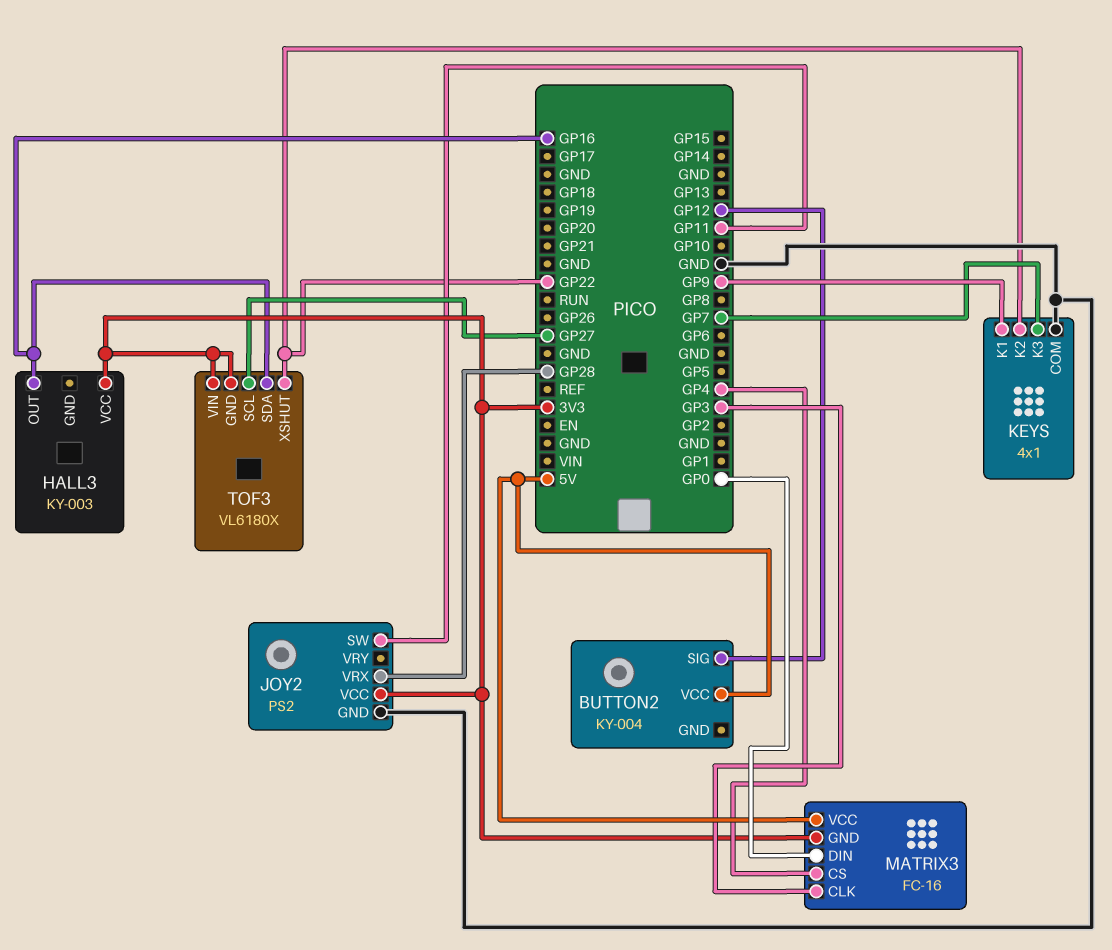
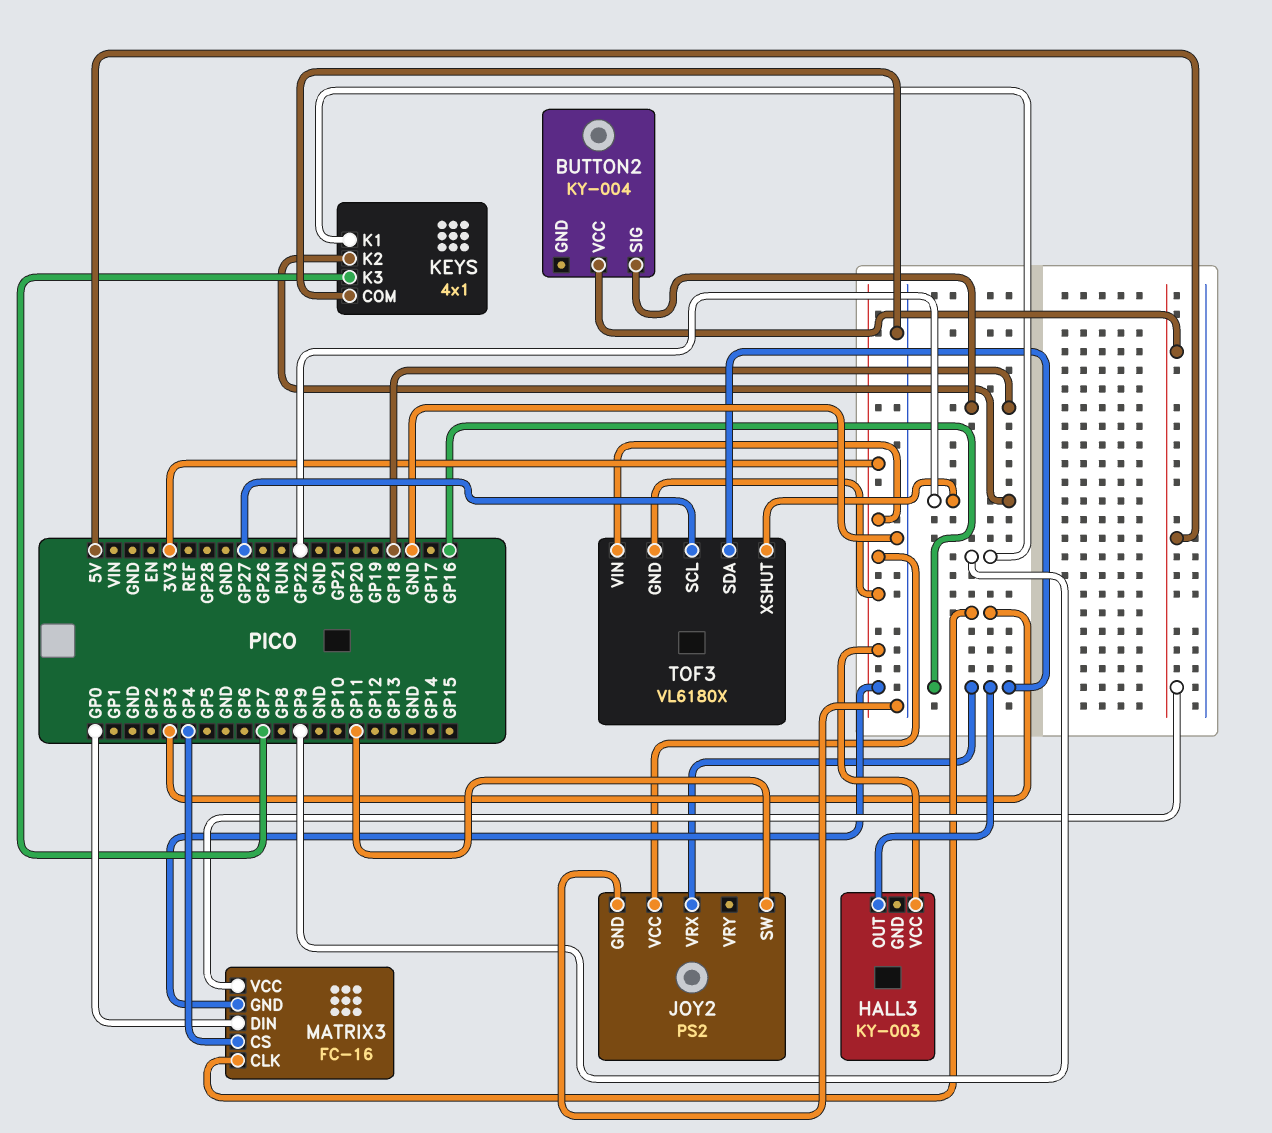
BUTTON2 pin SIG: GP12 -> GP18
JOY2 pin VRX: GP28 -> GP16

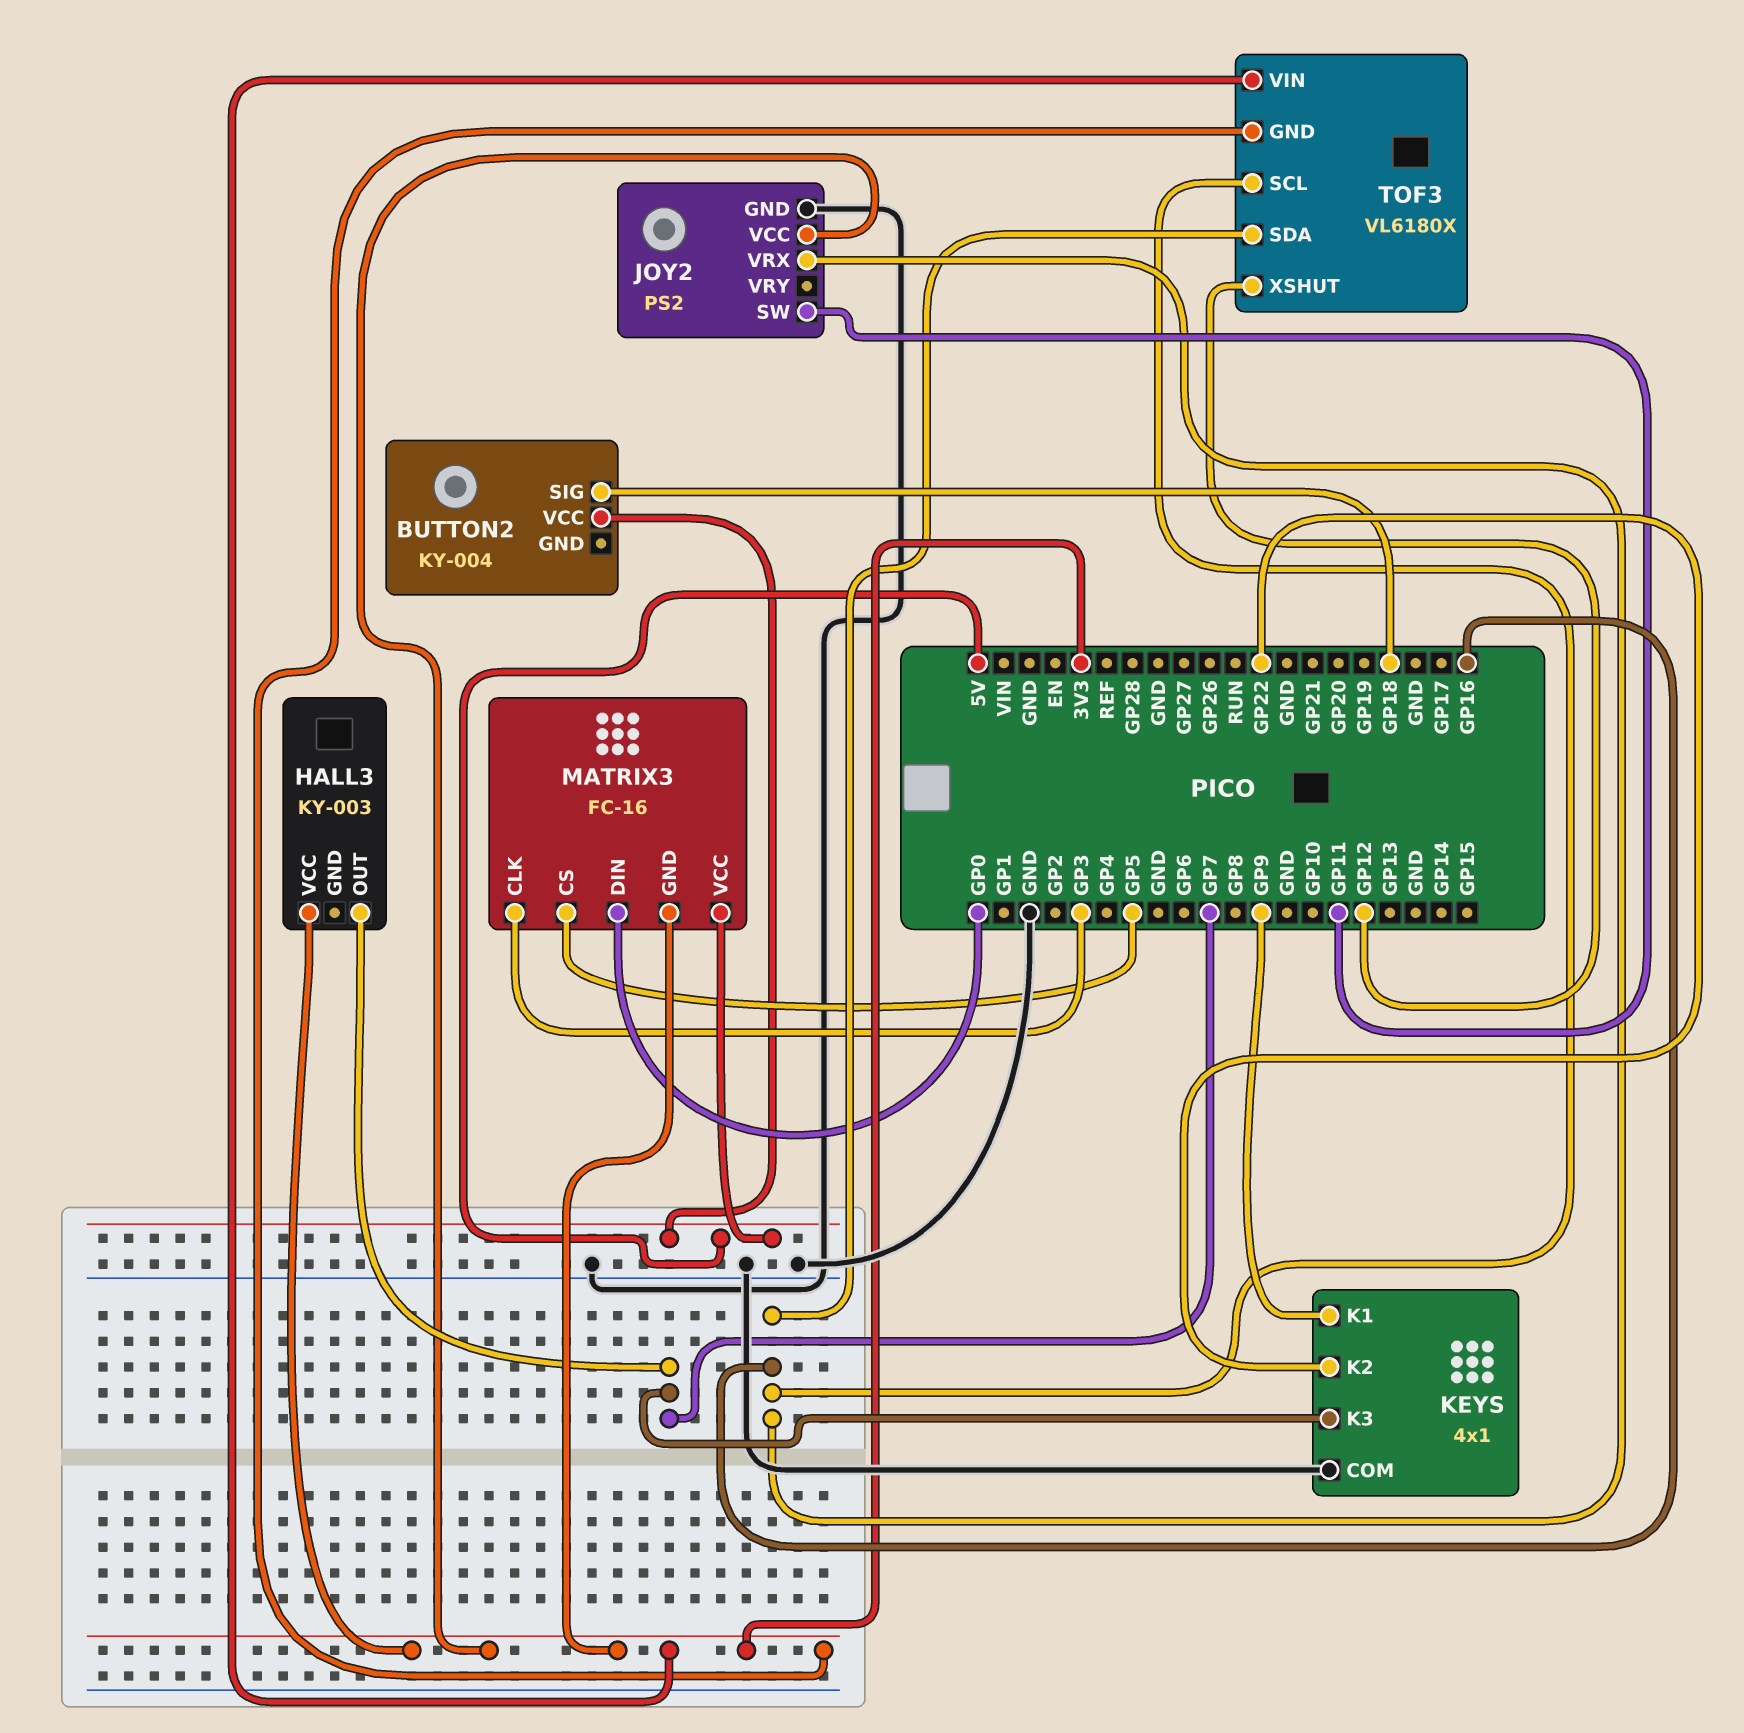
HALL3 pin OUT: GP16 -> GP7
MATRIX3 pin CS: GP4 -> GP5
TOF3 pin SCL: GP27 -> GP16
TOF3 pin XSHUT: GP22 -> GP12

